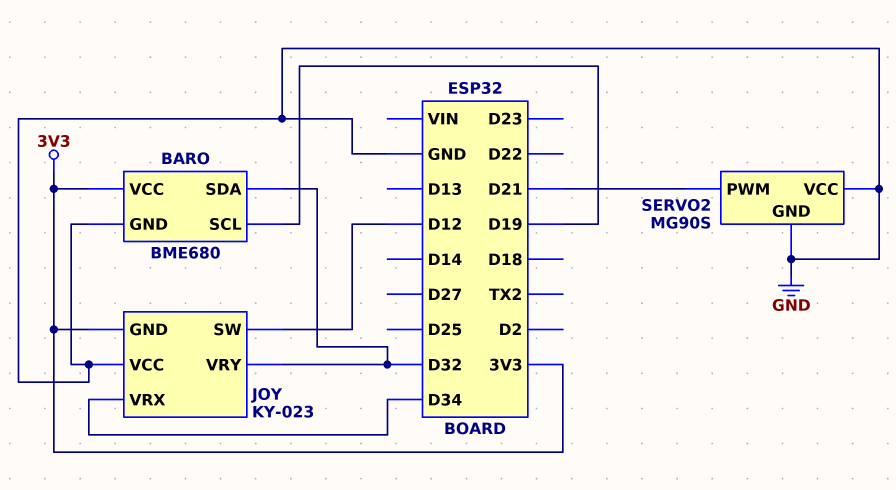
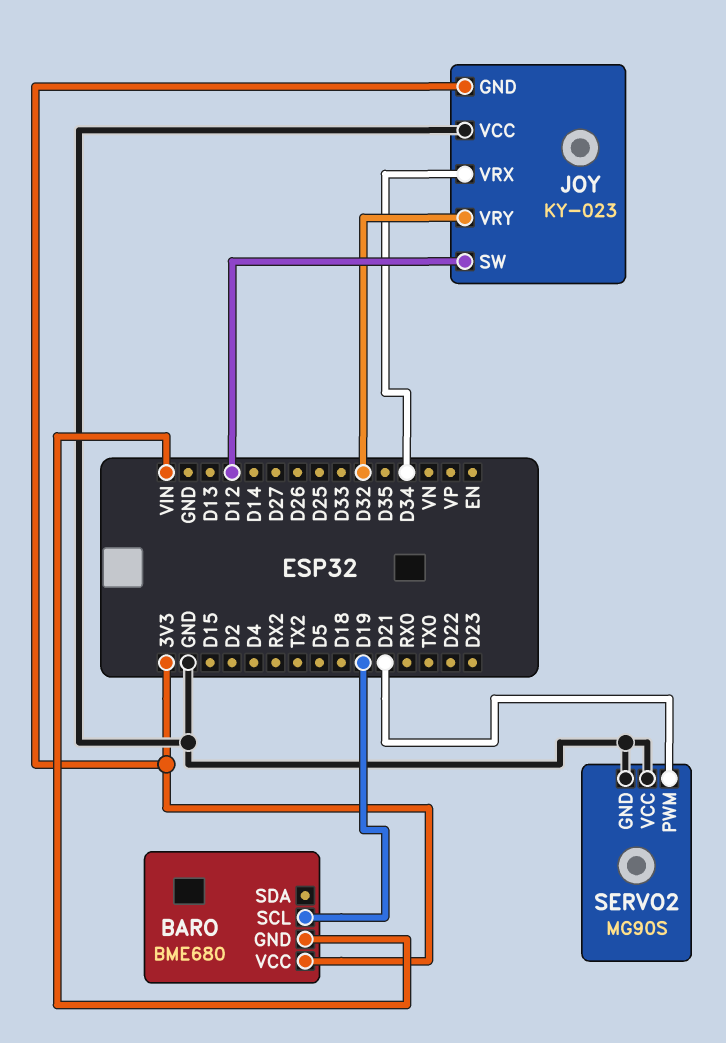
BARO pin GND: GND -> VIN
BARO pin SDA: D32 -> none

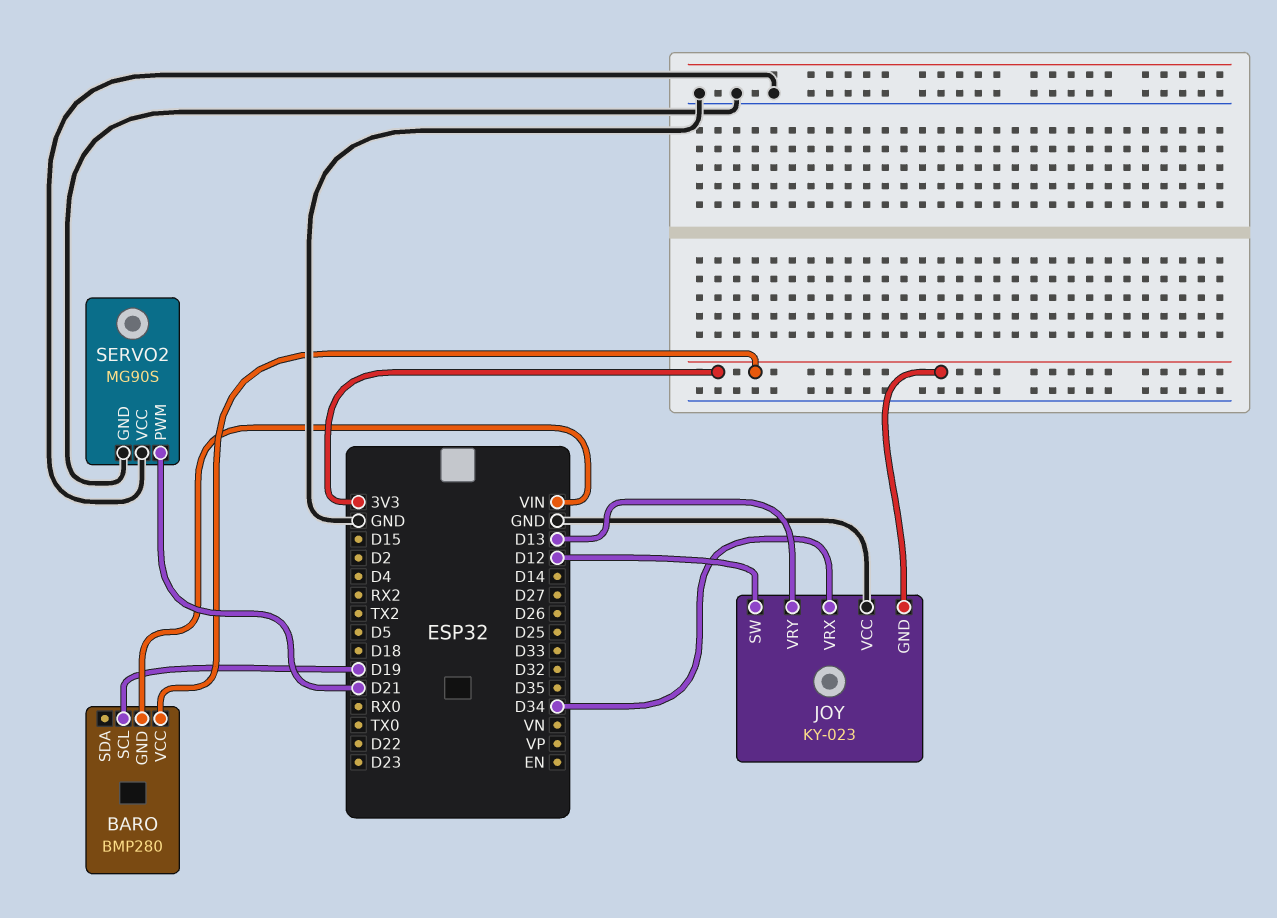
BARO: BME680 -> BMP280
JOY pin VRY: D32 -> D13

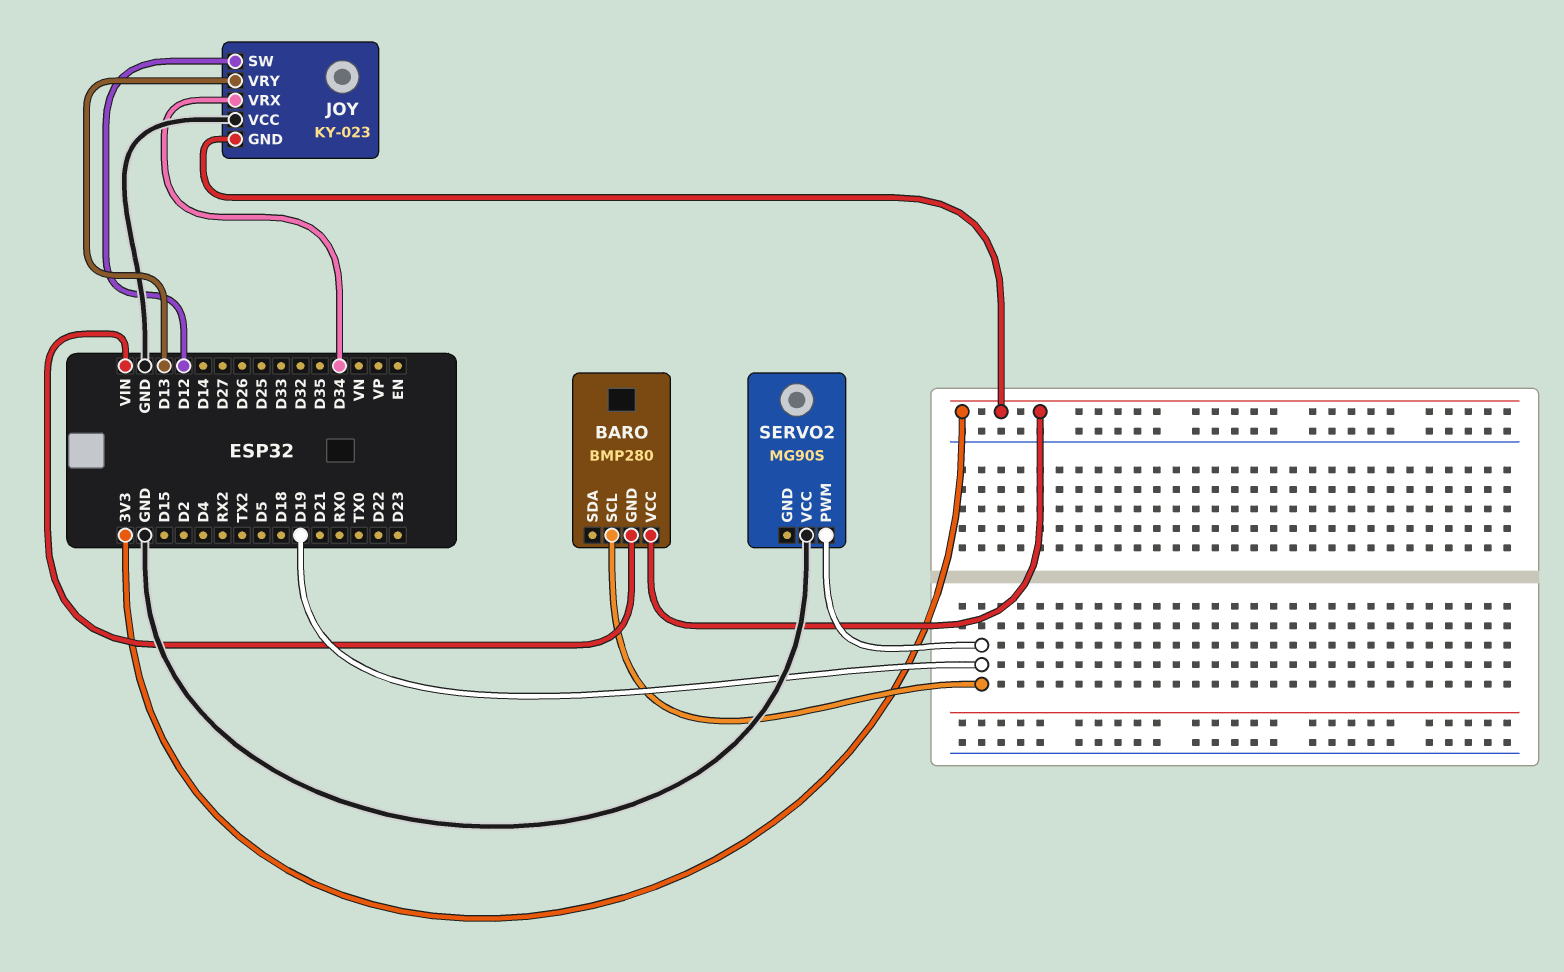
SERVO2 pin GND: GND -> none
SERVO2 pin PWM: D21 -> D19

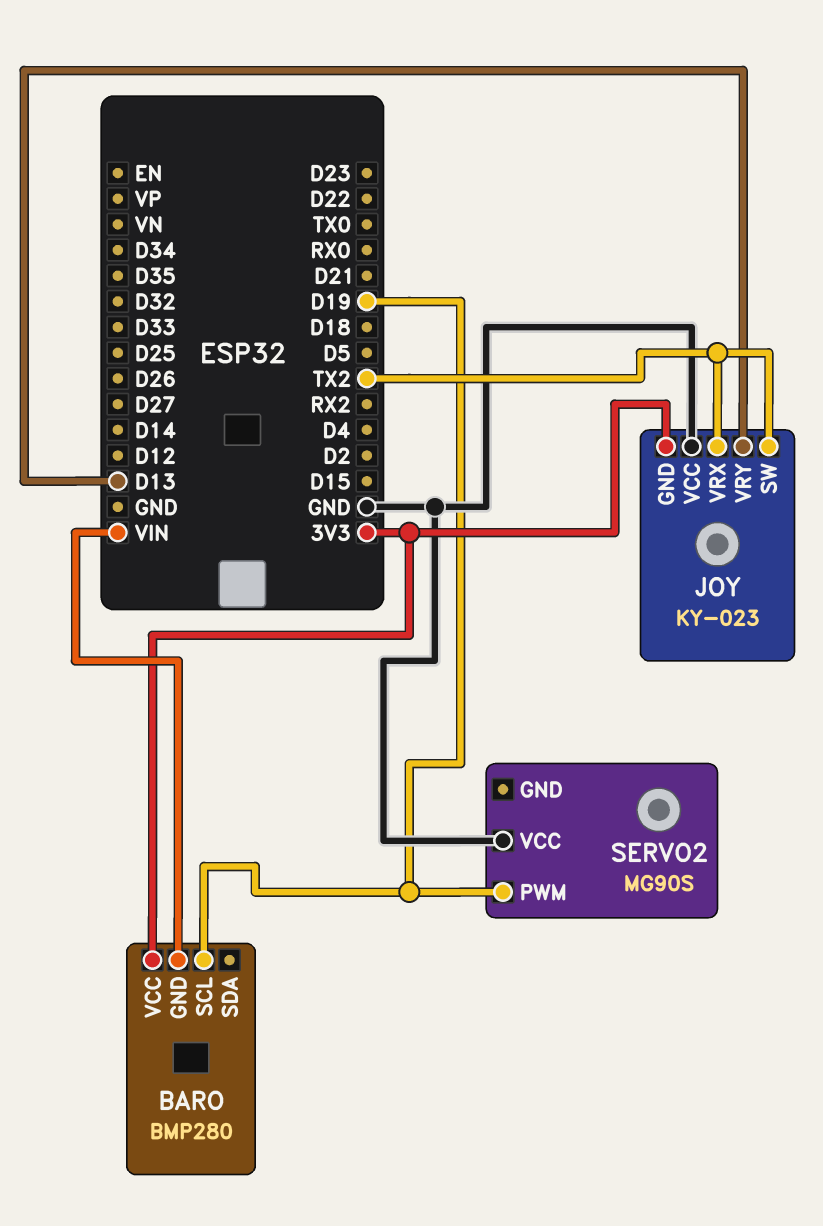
JOY pin SW: D12 -> TX2
JOY pin VRX: D34 -> TX2

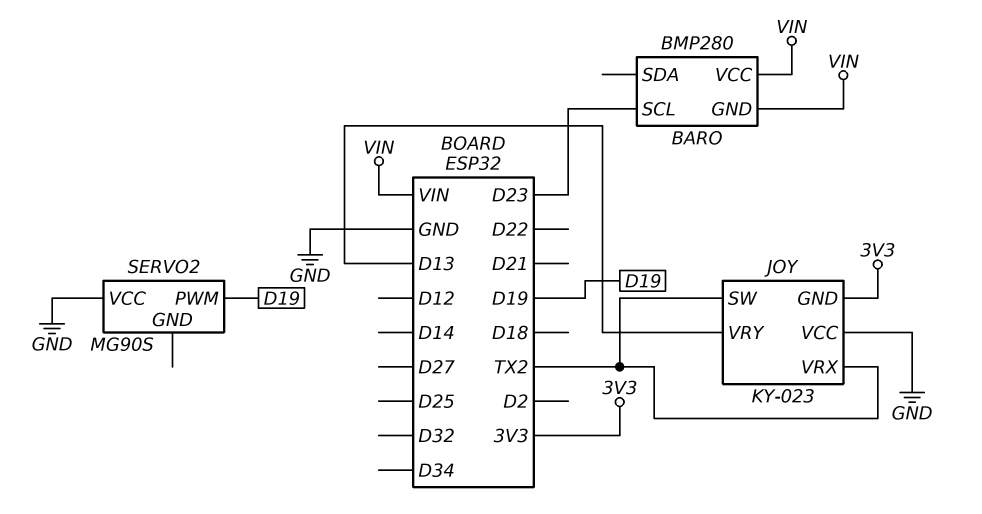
BARO pin SCL: D19 -> D23
BARO pin VCC: 3V3 -> VIN

